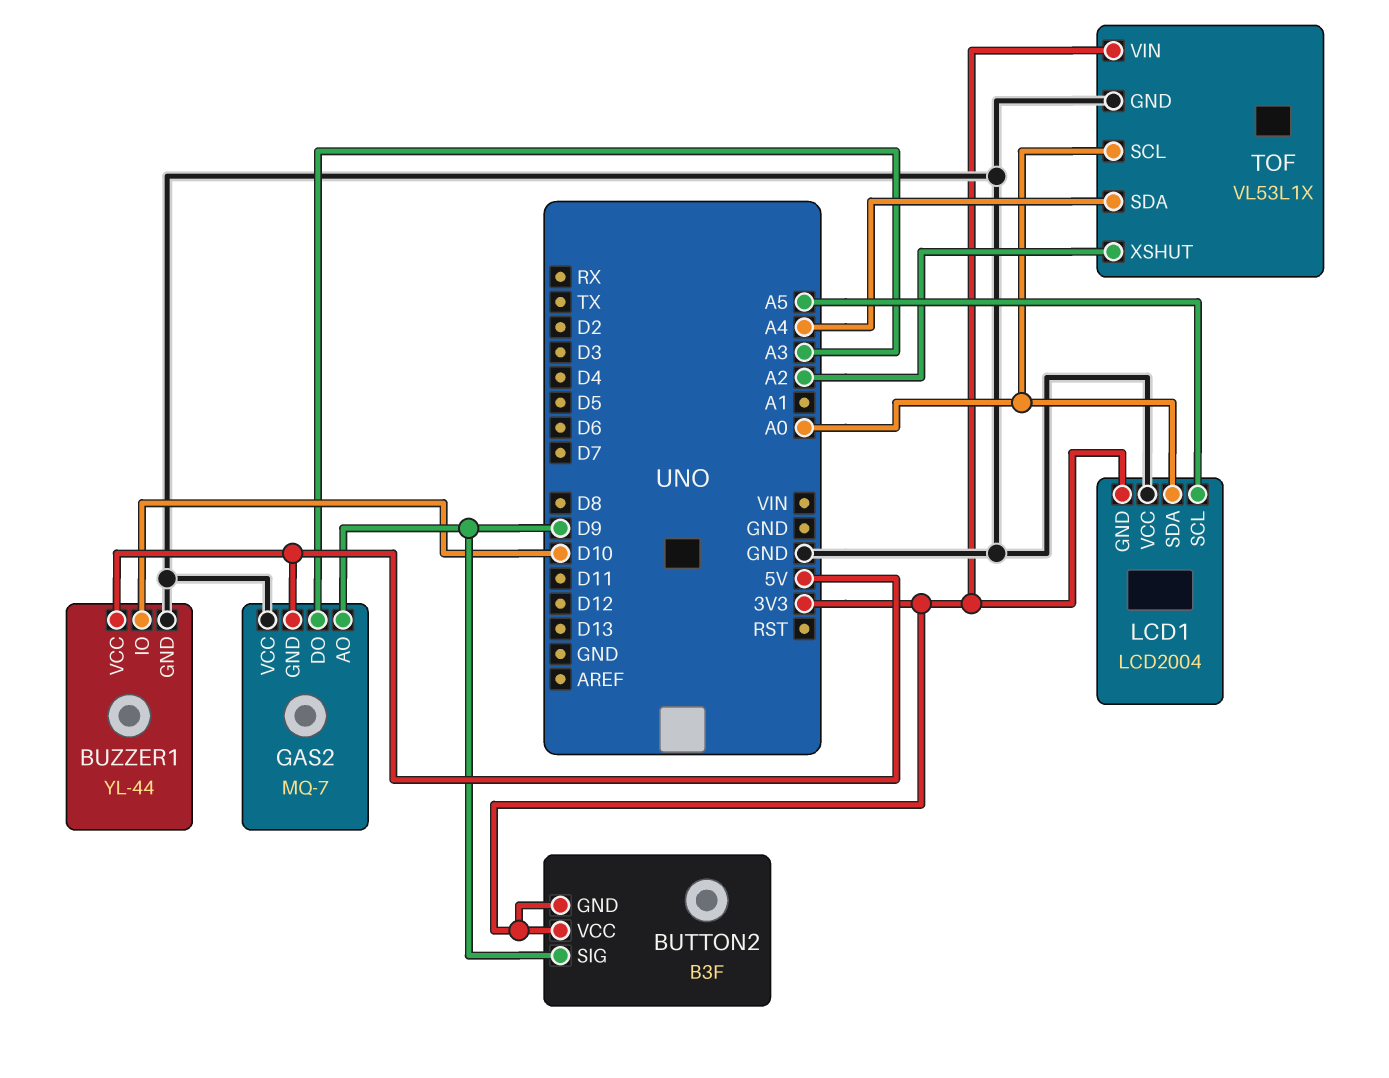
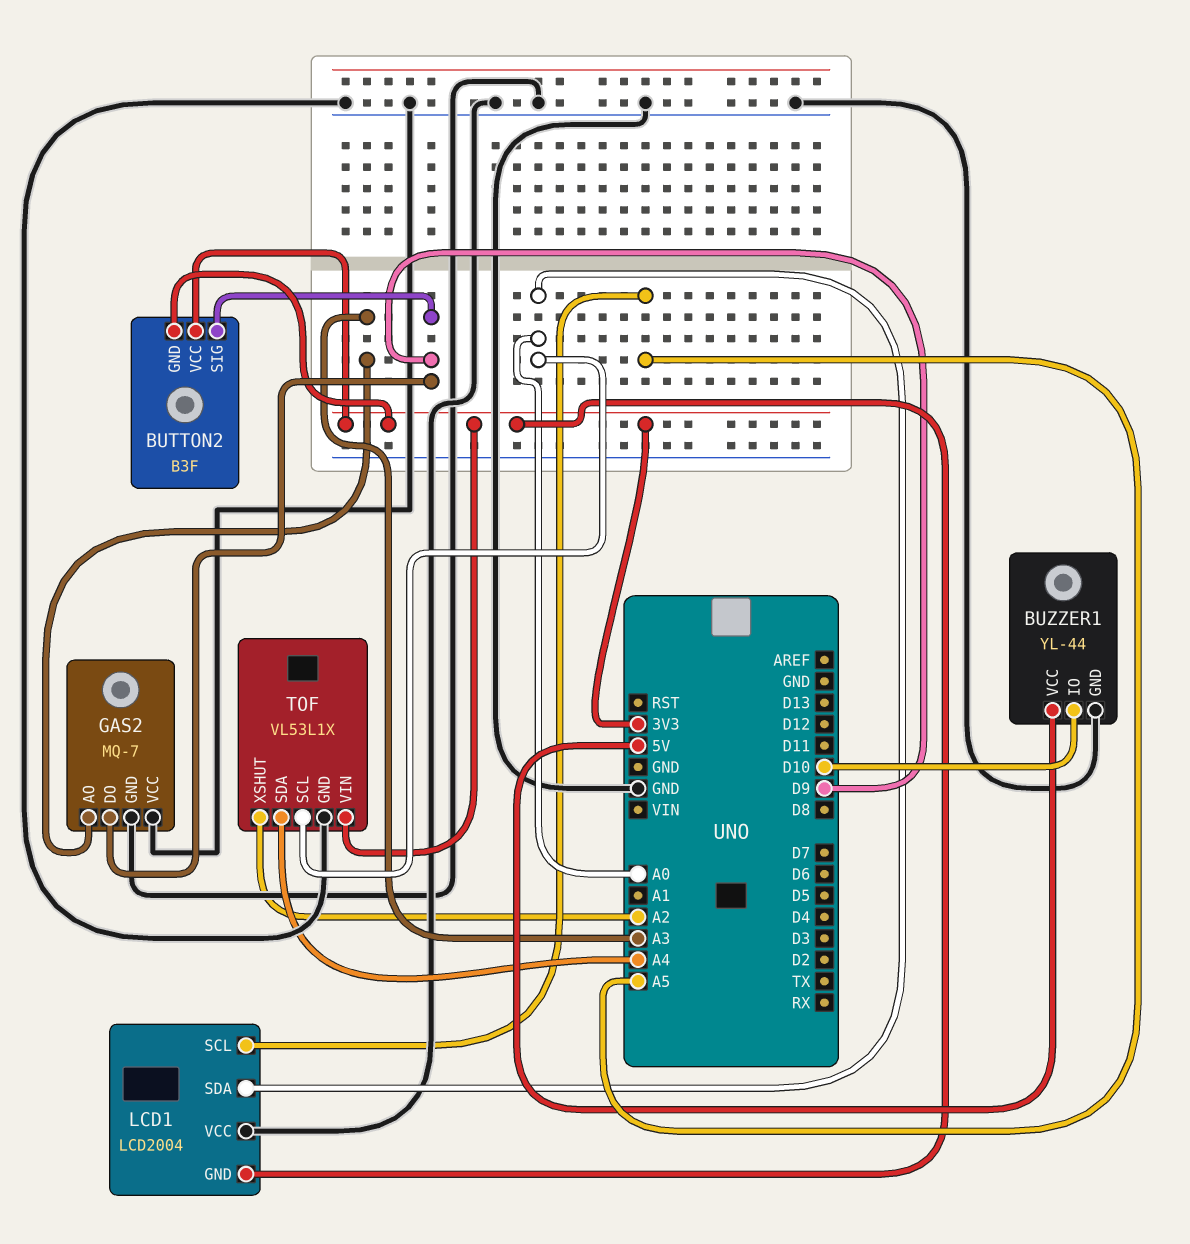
GAS2 pin AO: D9 -> A3
GAS2 pin DO: A3 -> D9
GAS2 pin GND: 5V -> GND

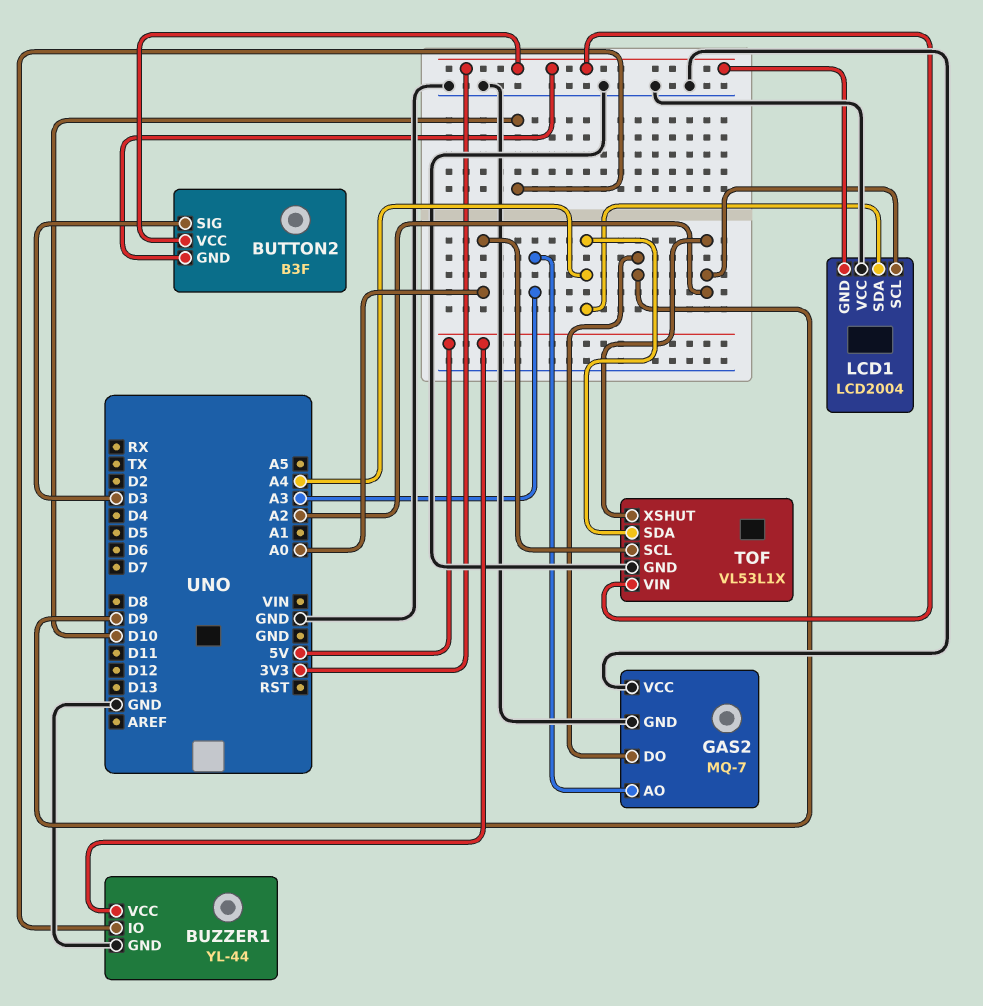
BUTTON2 pin SIG: D9 -> D3
LCD1 pin SCL: A5 -> A2
LCD1 pin SDA: A0 -> A4

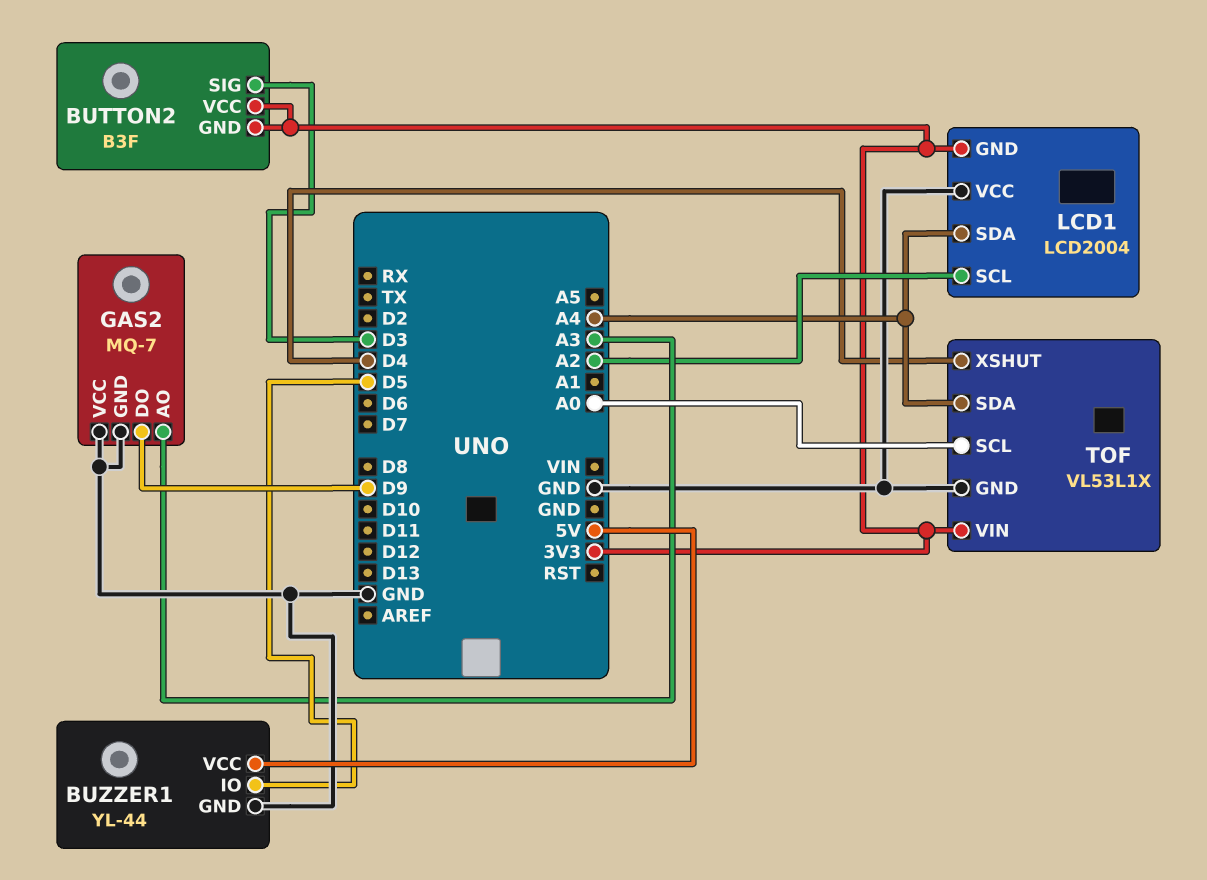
BUZZER1 pin IO: D10 -> D5
TOF pin XSHUT: A2 -> D4

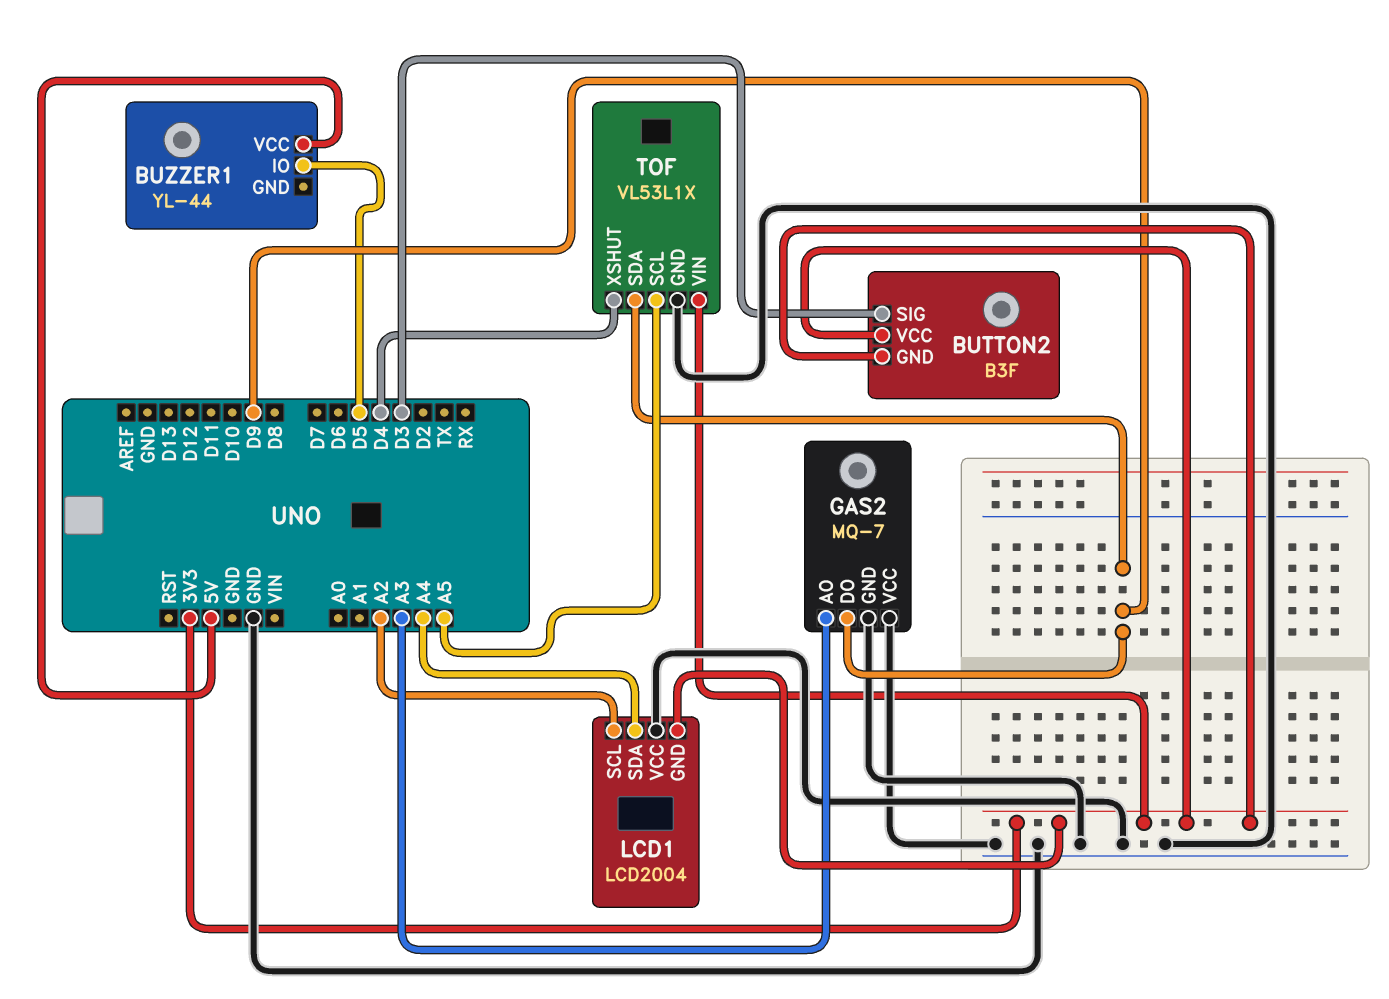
BUZZER1 pin GND: GND -> none
TOF pin SCL: A0 -> A5
TOF pin SDA: A4 -> D9

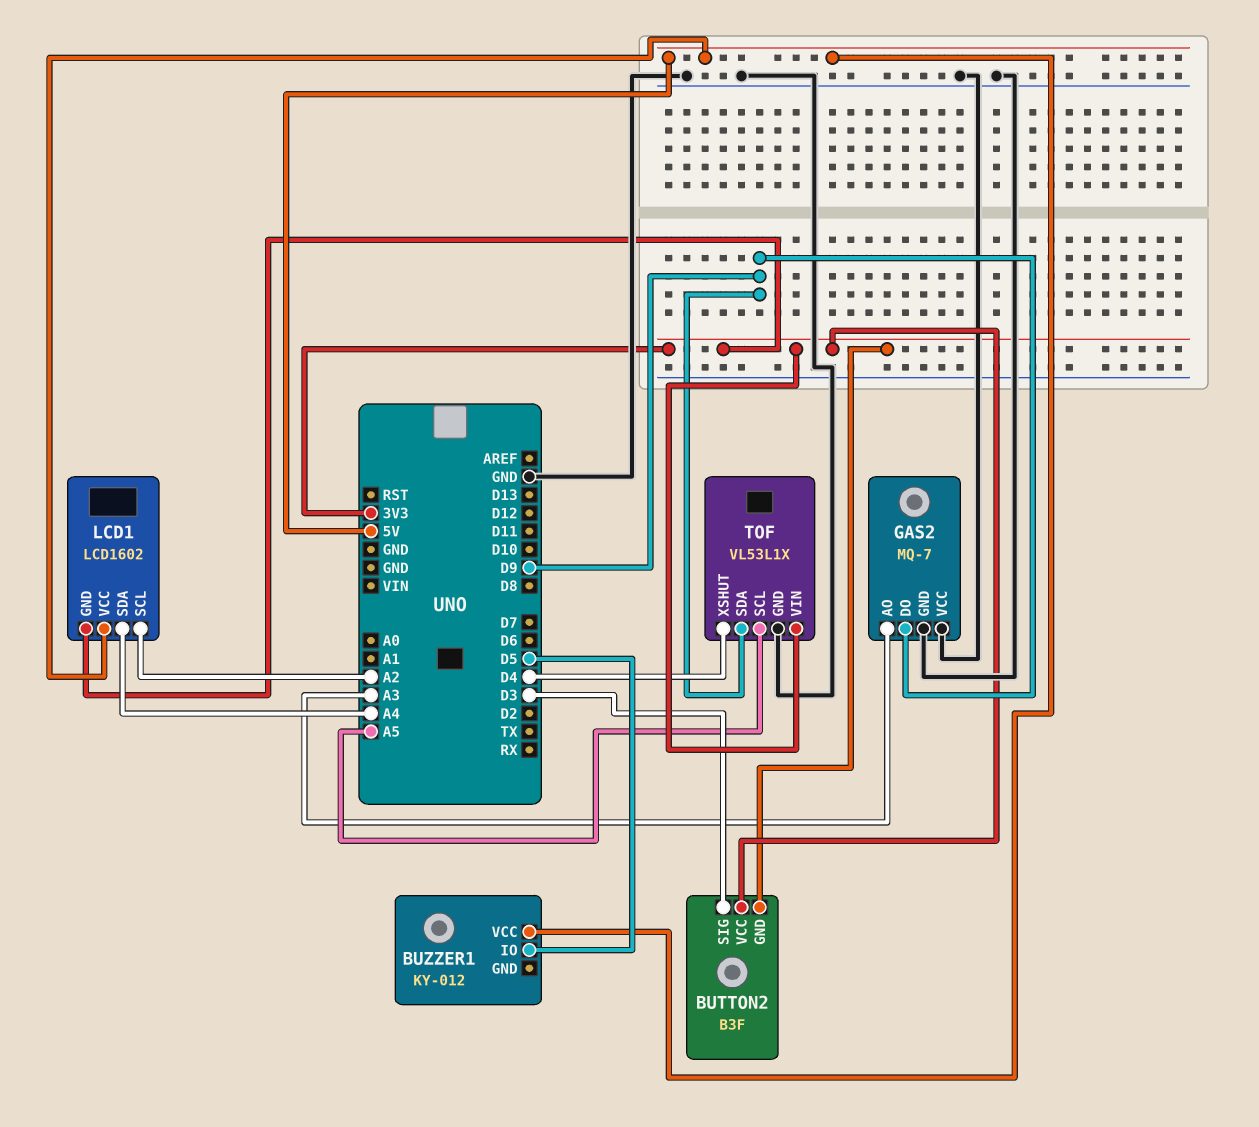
BUZZER1: YL-44 -> KY-012
LCD1: LCD2004 -> LCD1602
LCD1 pin VCC: GND -> 5V

